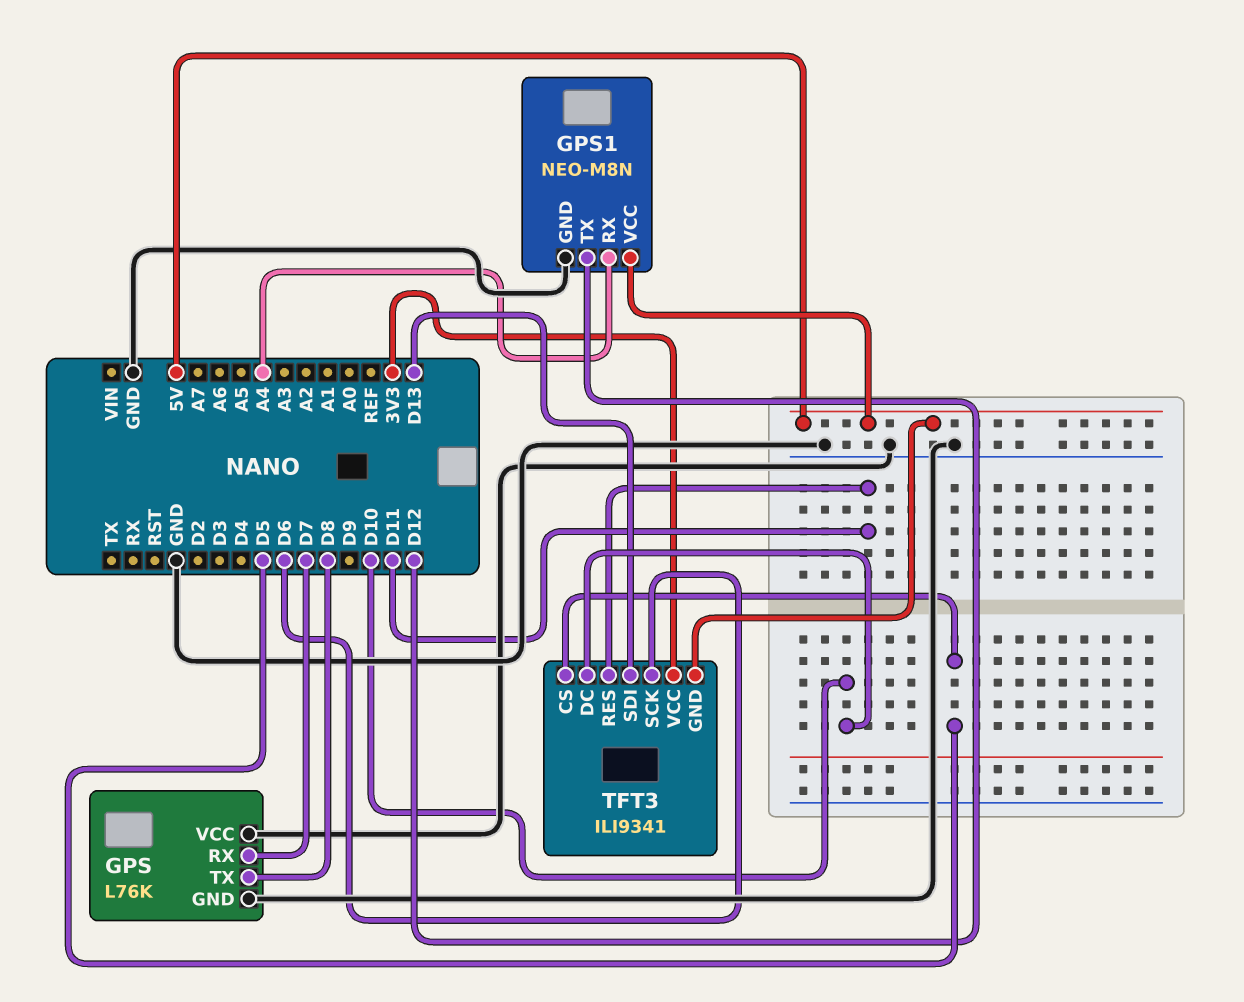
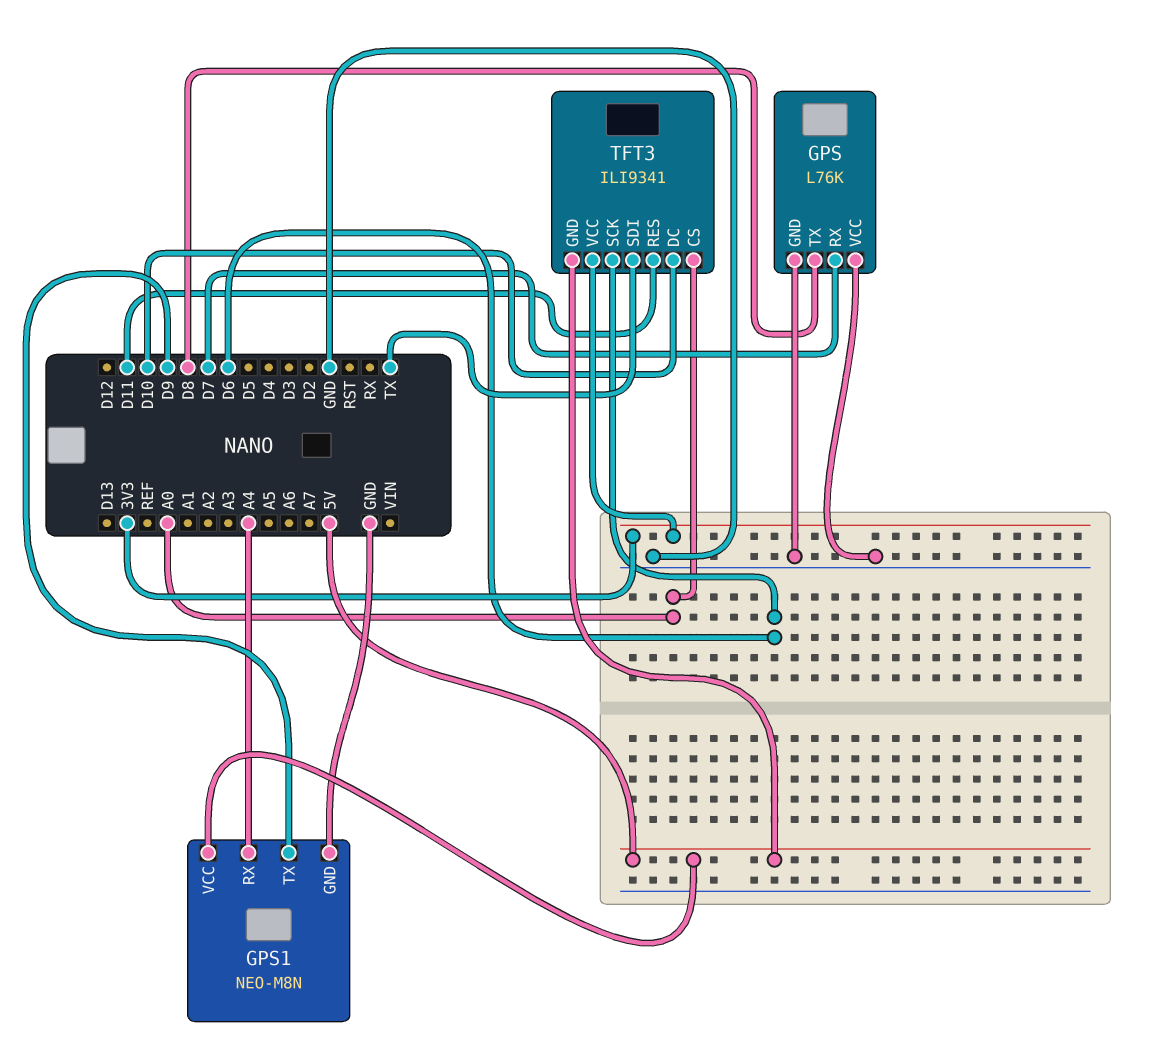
GPS1 pin TX: D12 -> D9
TFT3 pin CS: D5 -> A0
TFT3 pin SDI: D13 -> TX

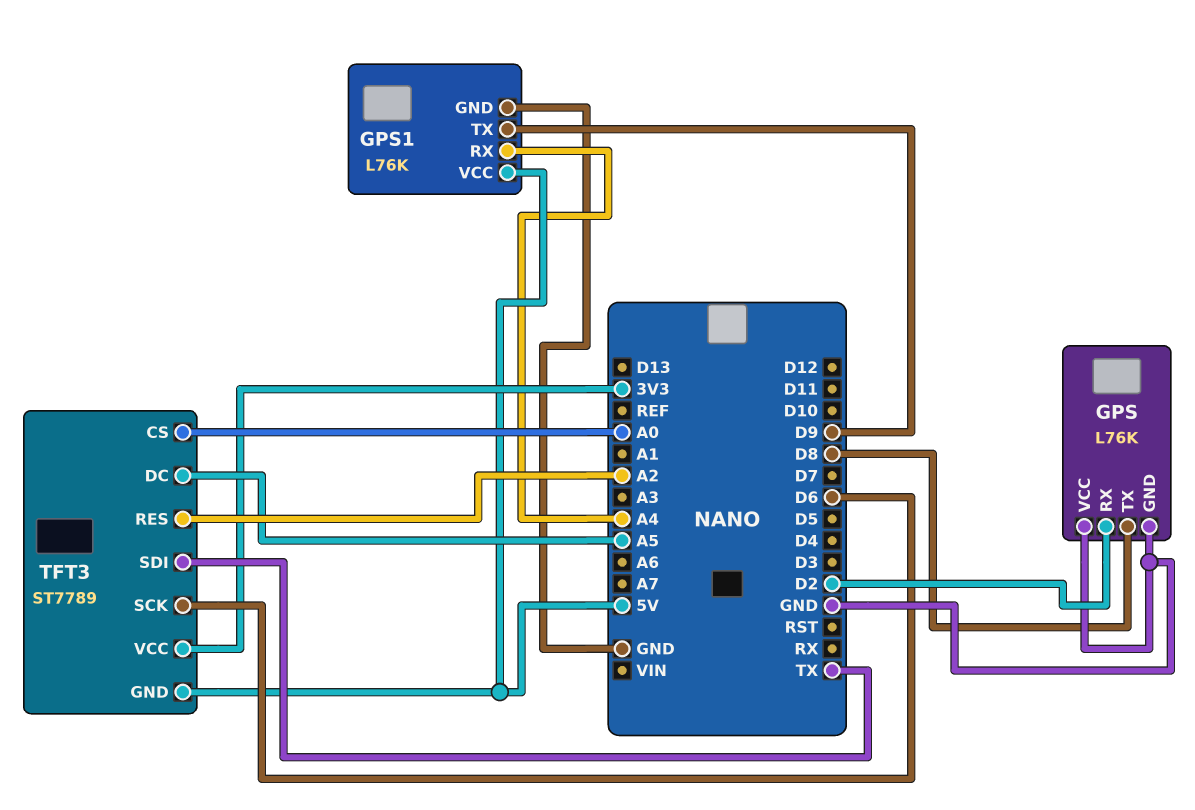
GPS pin RX: D7 -> D2
GPS1: NEO-M8N -> L76K
TFT3: ILI9341 -> ST7789
TFT3 pin DC: D10 -> A5
TFT3 pin RES: D11 -> A2

